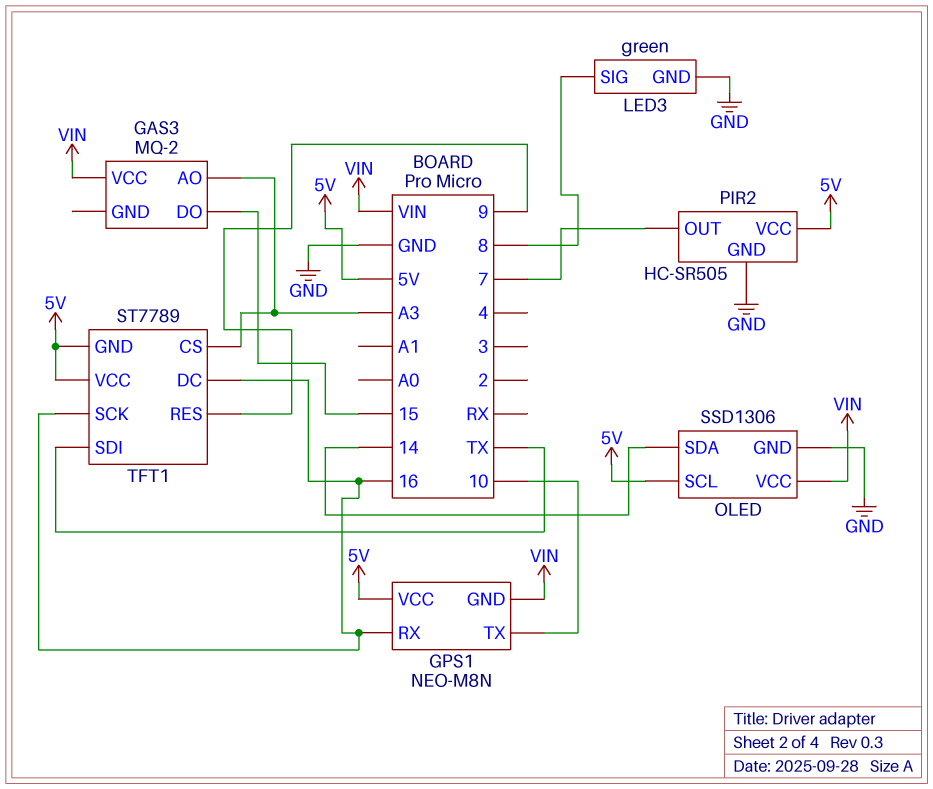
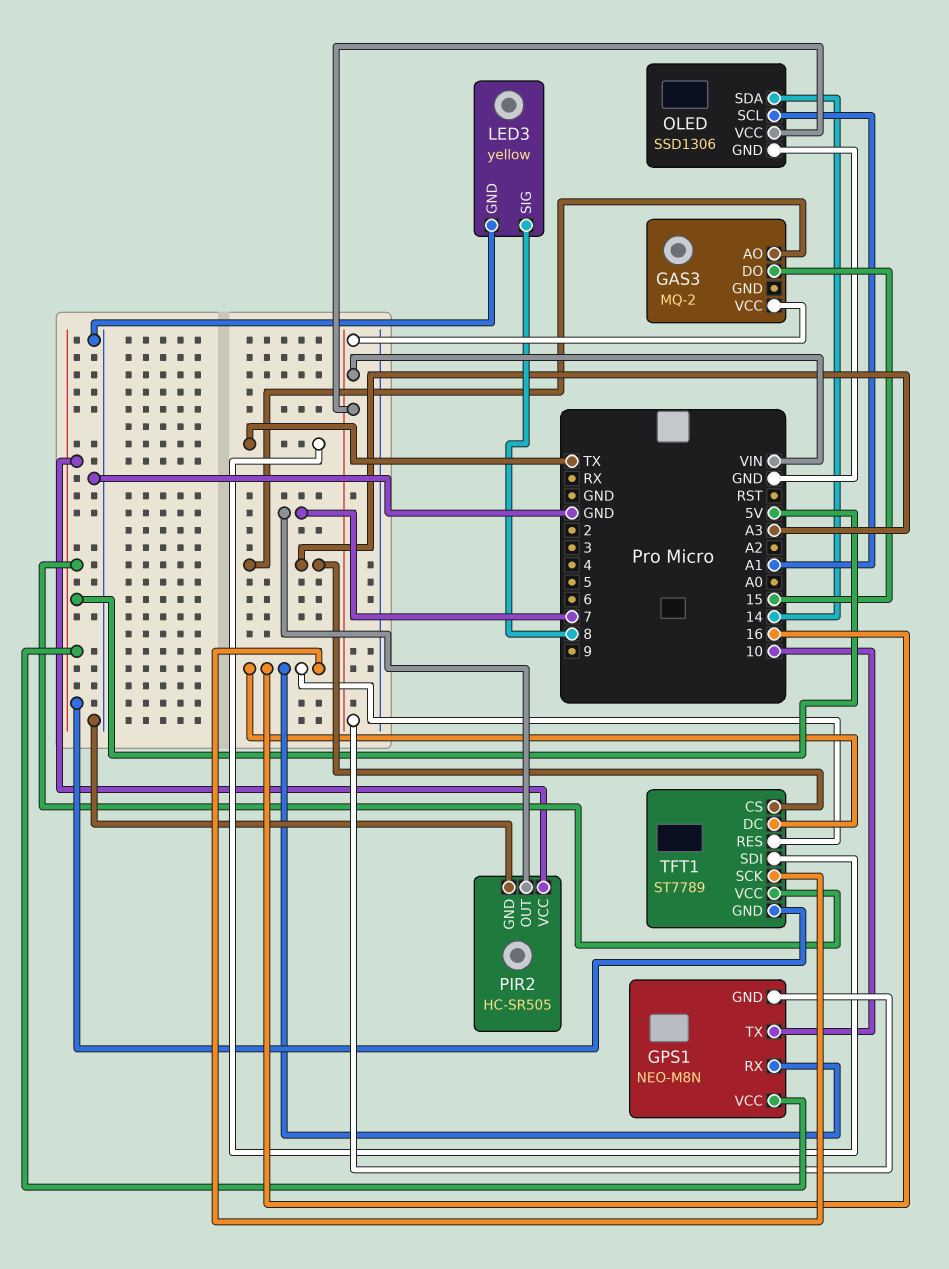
LED3: green -> yellow
OLED pin SCL: 5V -> A1
TFT1 pin RES: 9 -> 16

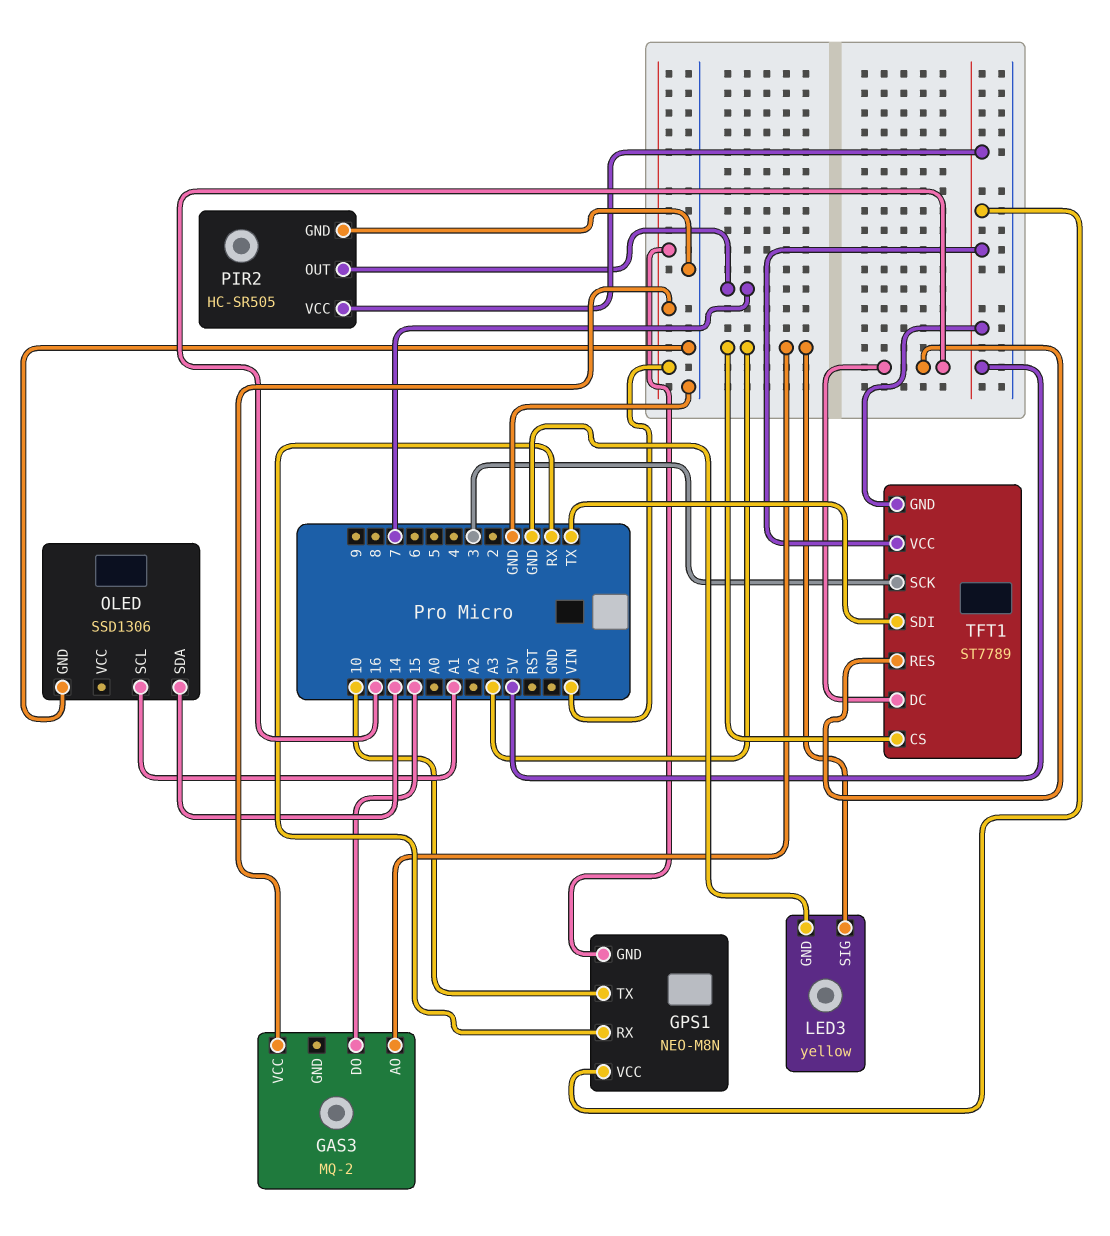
GPS1 pin RX: 16 -> RX
LED3 pin SIG: 8 -> A3
OLED pin VCC: VIN -> none
TFT1 pin SCK: 16 -> 3

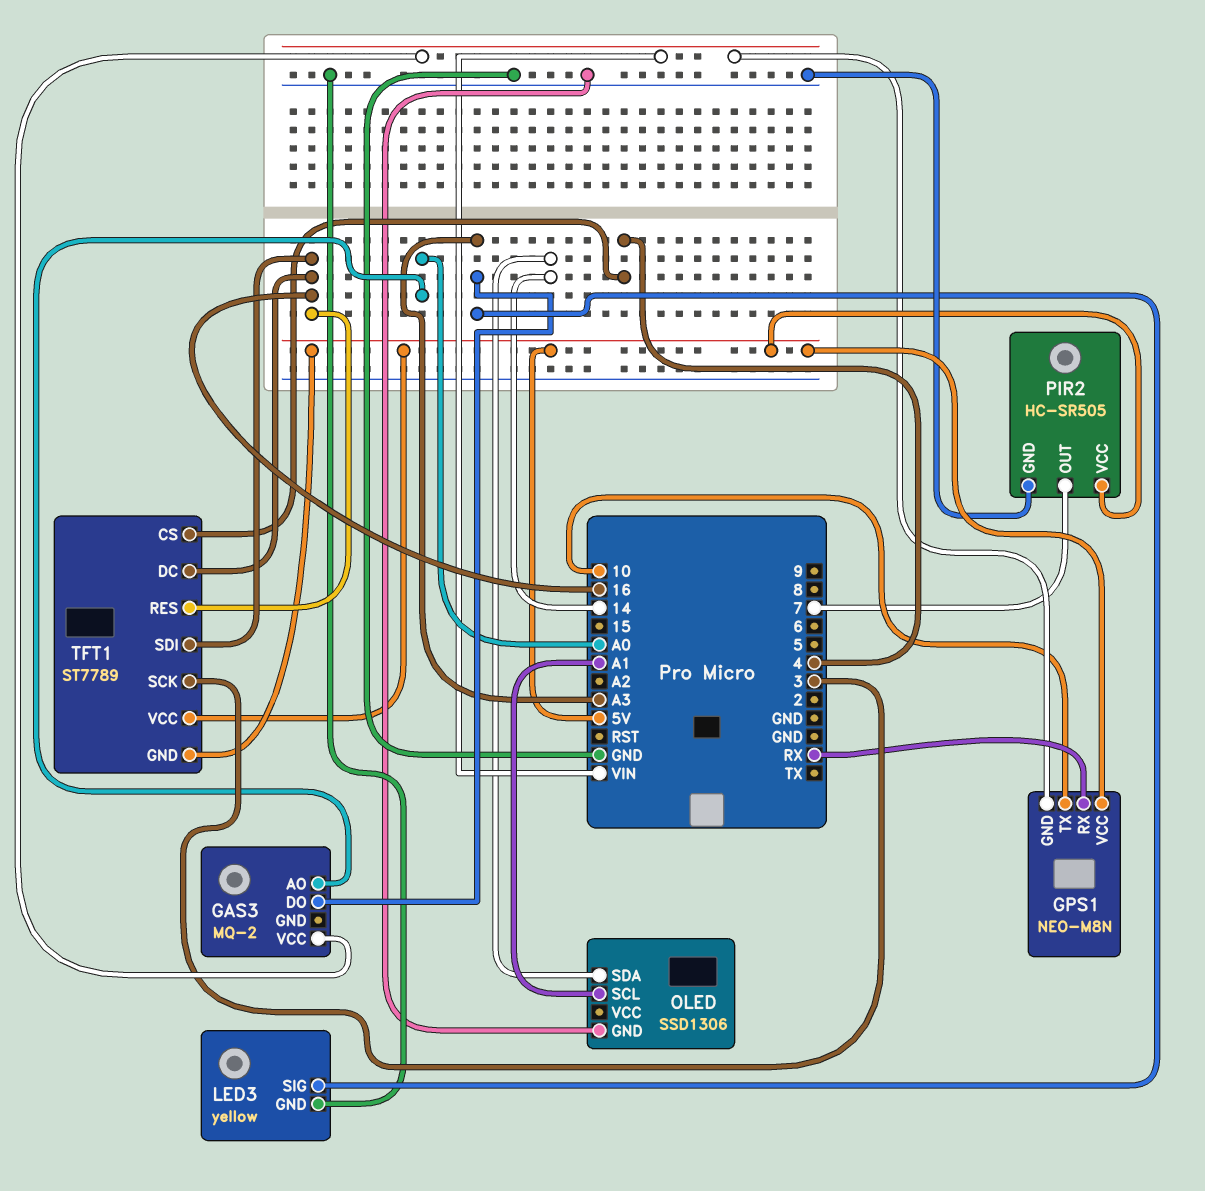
GAS3 pin AO: A3 -> A0
GAS3 pin DO: 15 -> A3
TFT1 pin CS: A3 -> 4
TFT1 pin SDI: TX -> 16

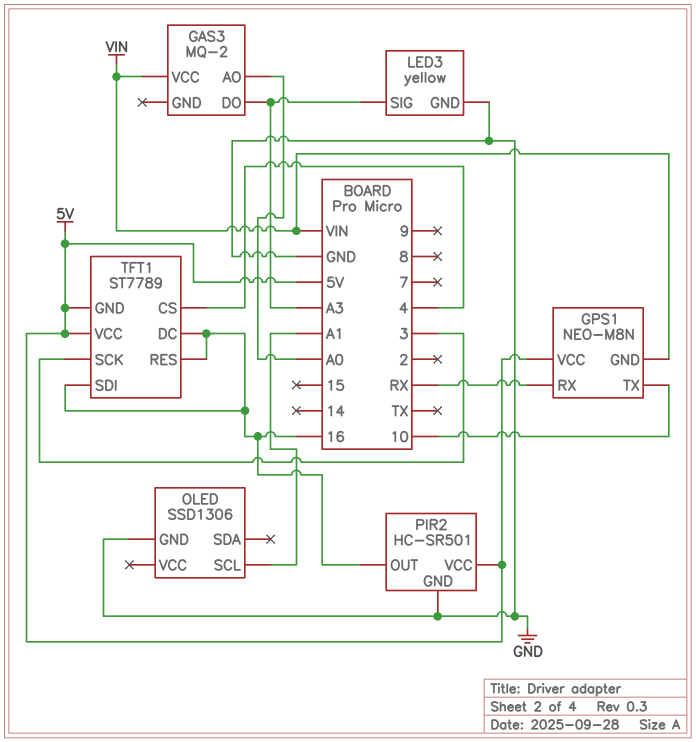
OLED pin SDA: 14 -> none
PIR2: HC-SR505 -> HC-SR501
PIR2 pin OUT: 7 -> 16

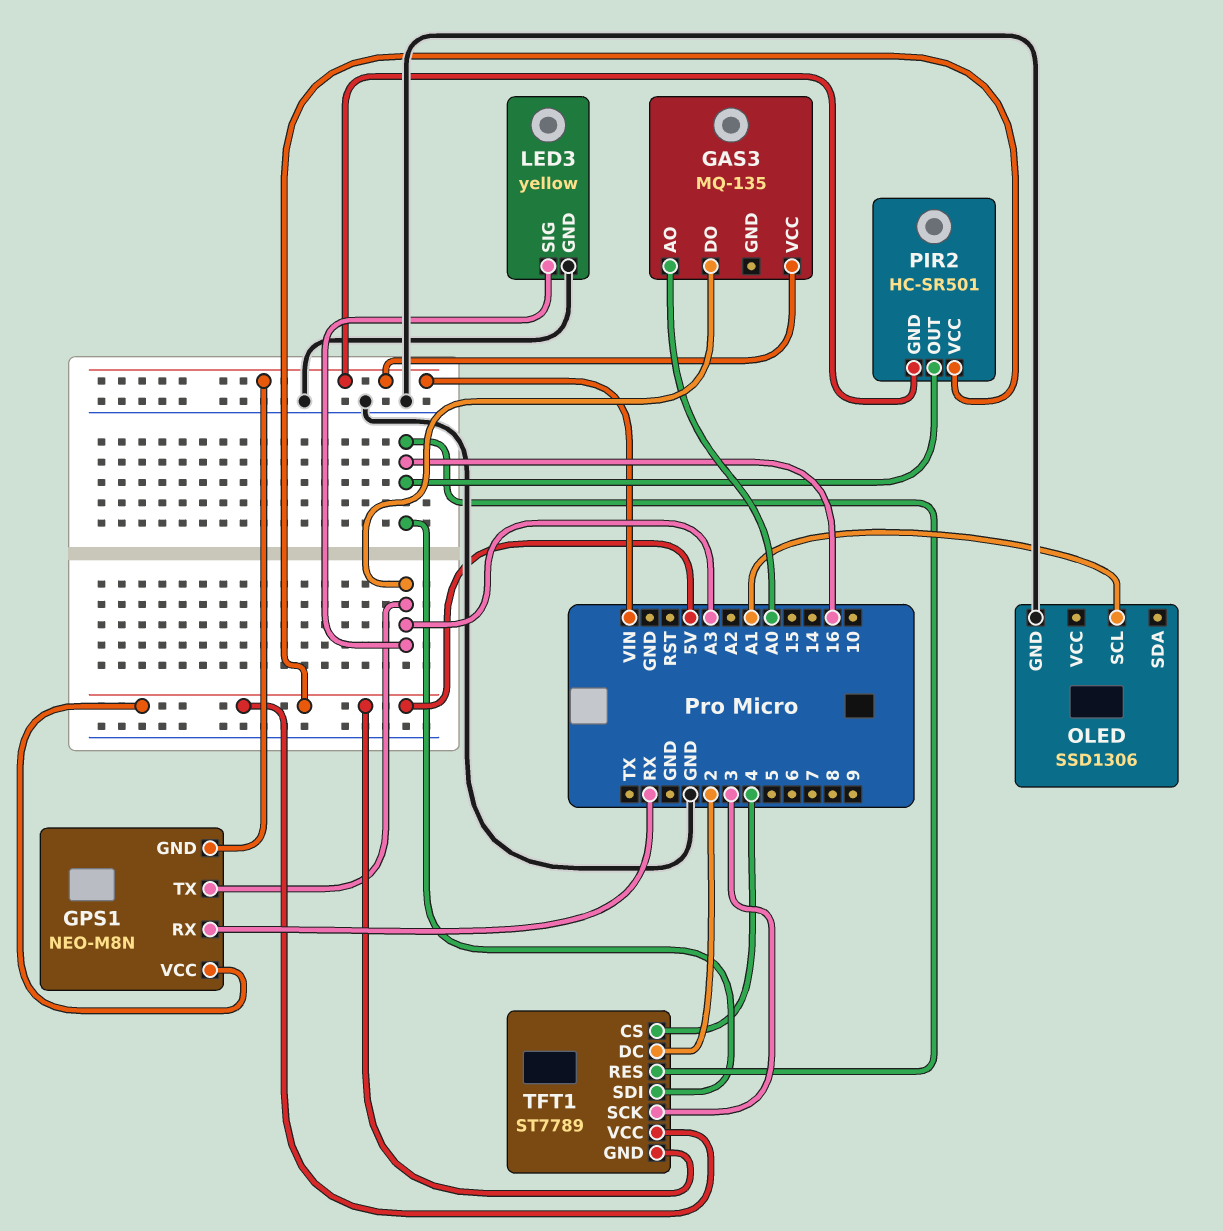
GAS3: MQ-2 -> MQ-135
GPS1 pin TX: 10 -> A3
PIR2 pin GND: GND -> VIN
TFT1 pin DC: 16 -> 2

